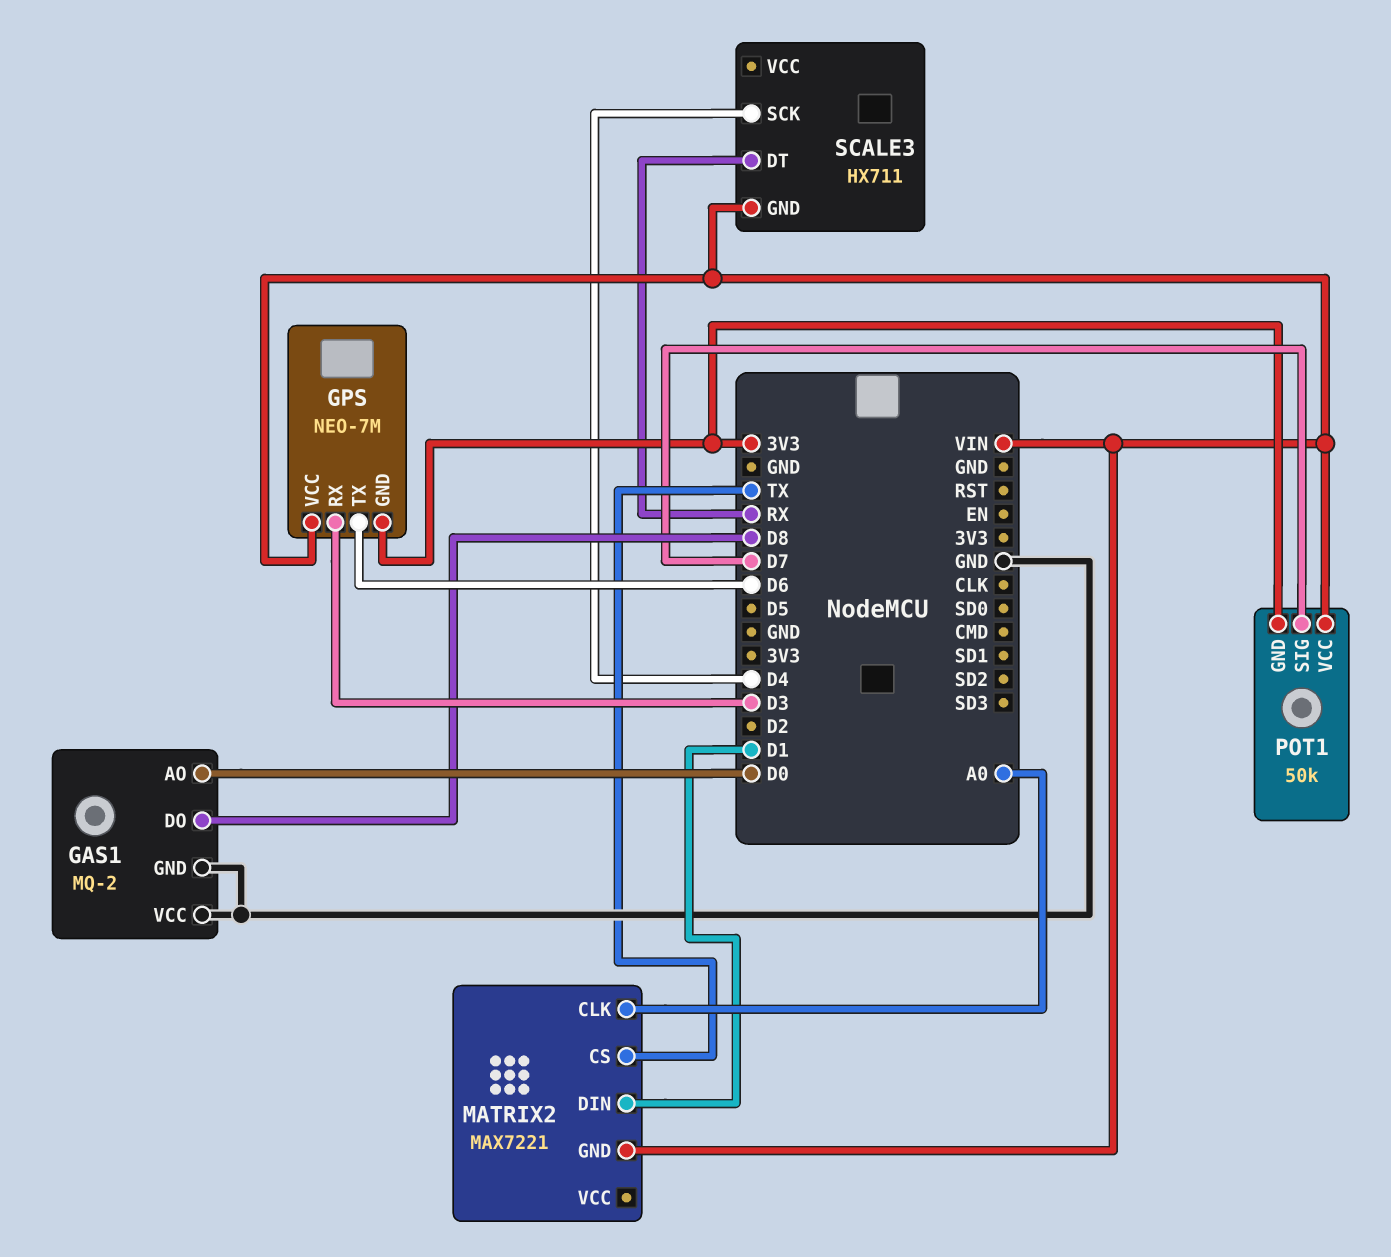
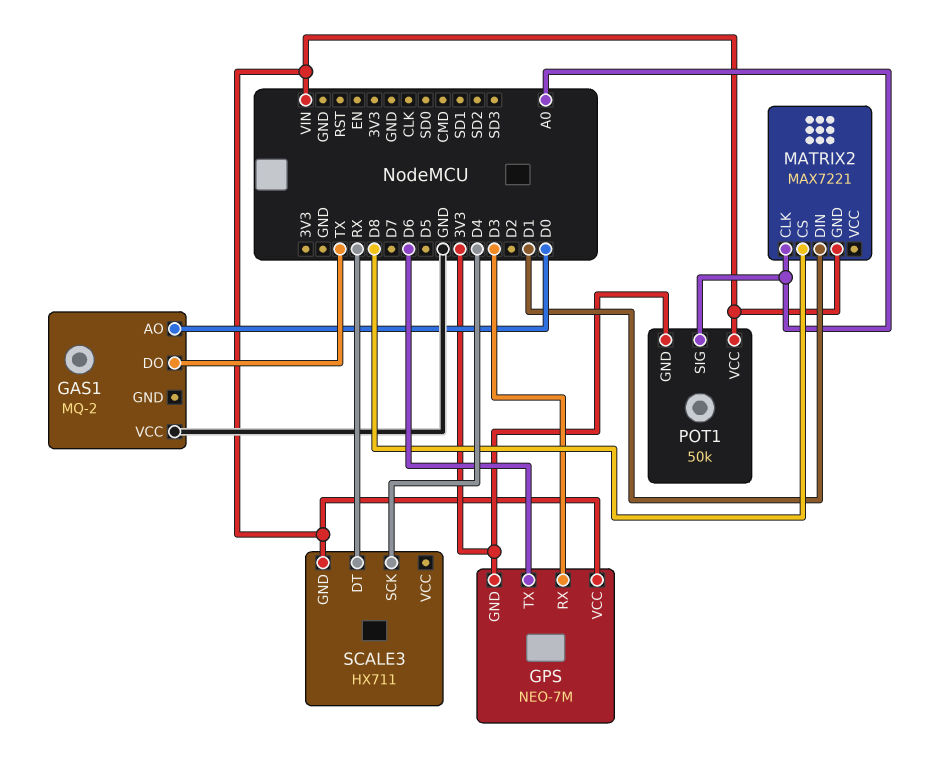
GAS1 pin DO: D8 -> TX
GAS1 pin GND: GND -> none
MATRIX2 pin CS: TX -> D8
POT1 pin SIG: D7 -> A0

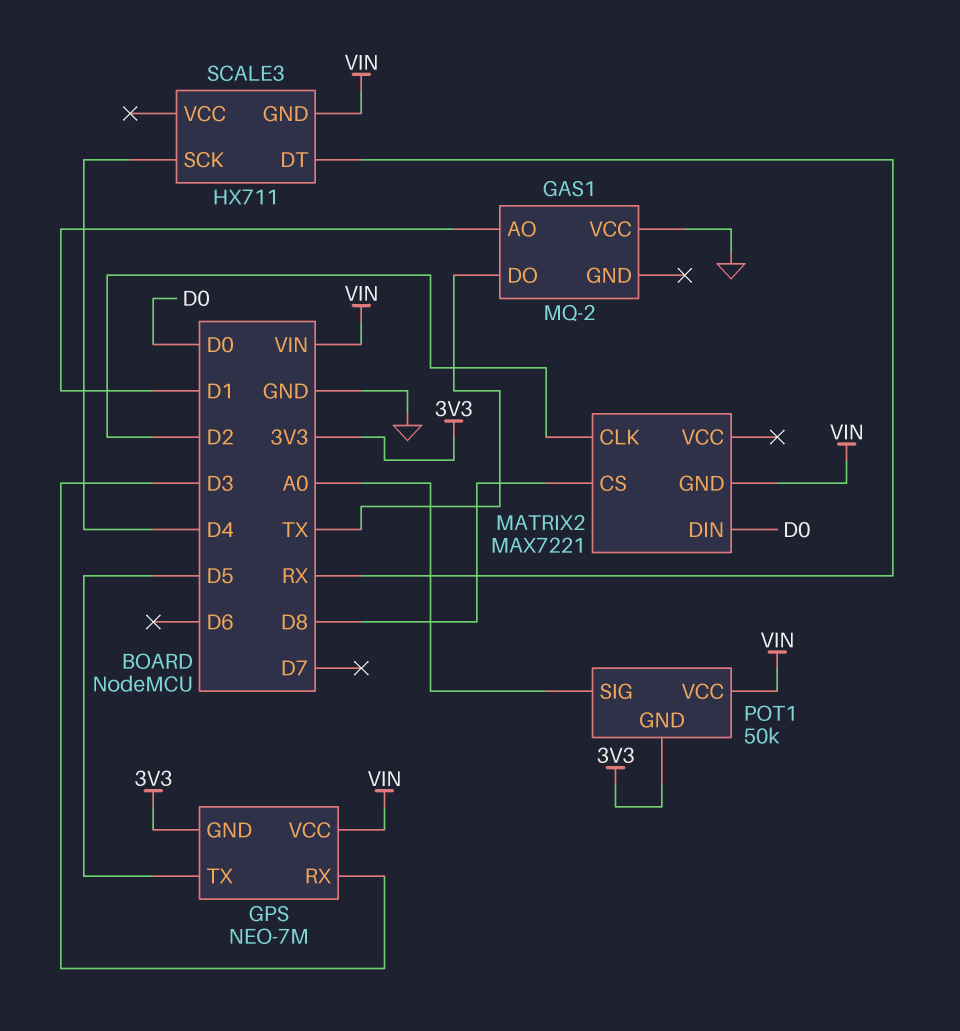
GAS1 pin AO: D0 -> D1
GPS pin TX: D6 -> D5
MATRIX2 pin CLK: A0 -> D2
MATRIX2 pin DIN: D1 -> D0

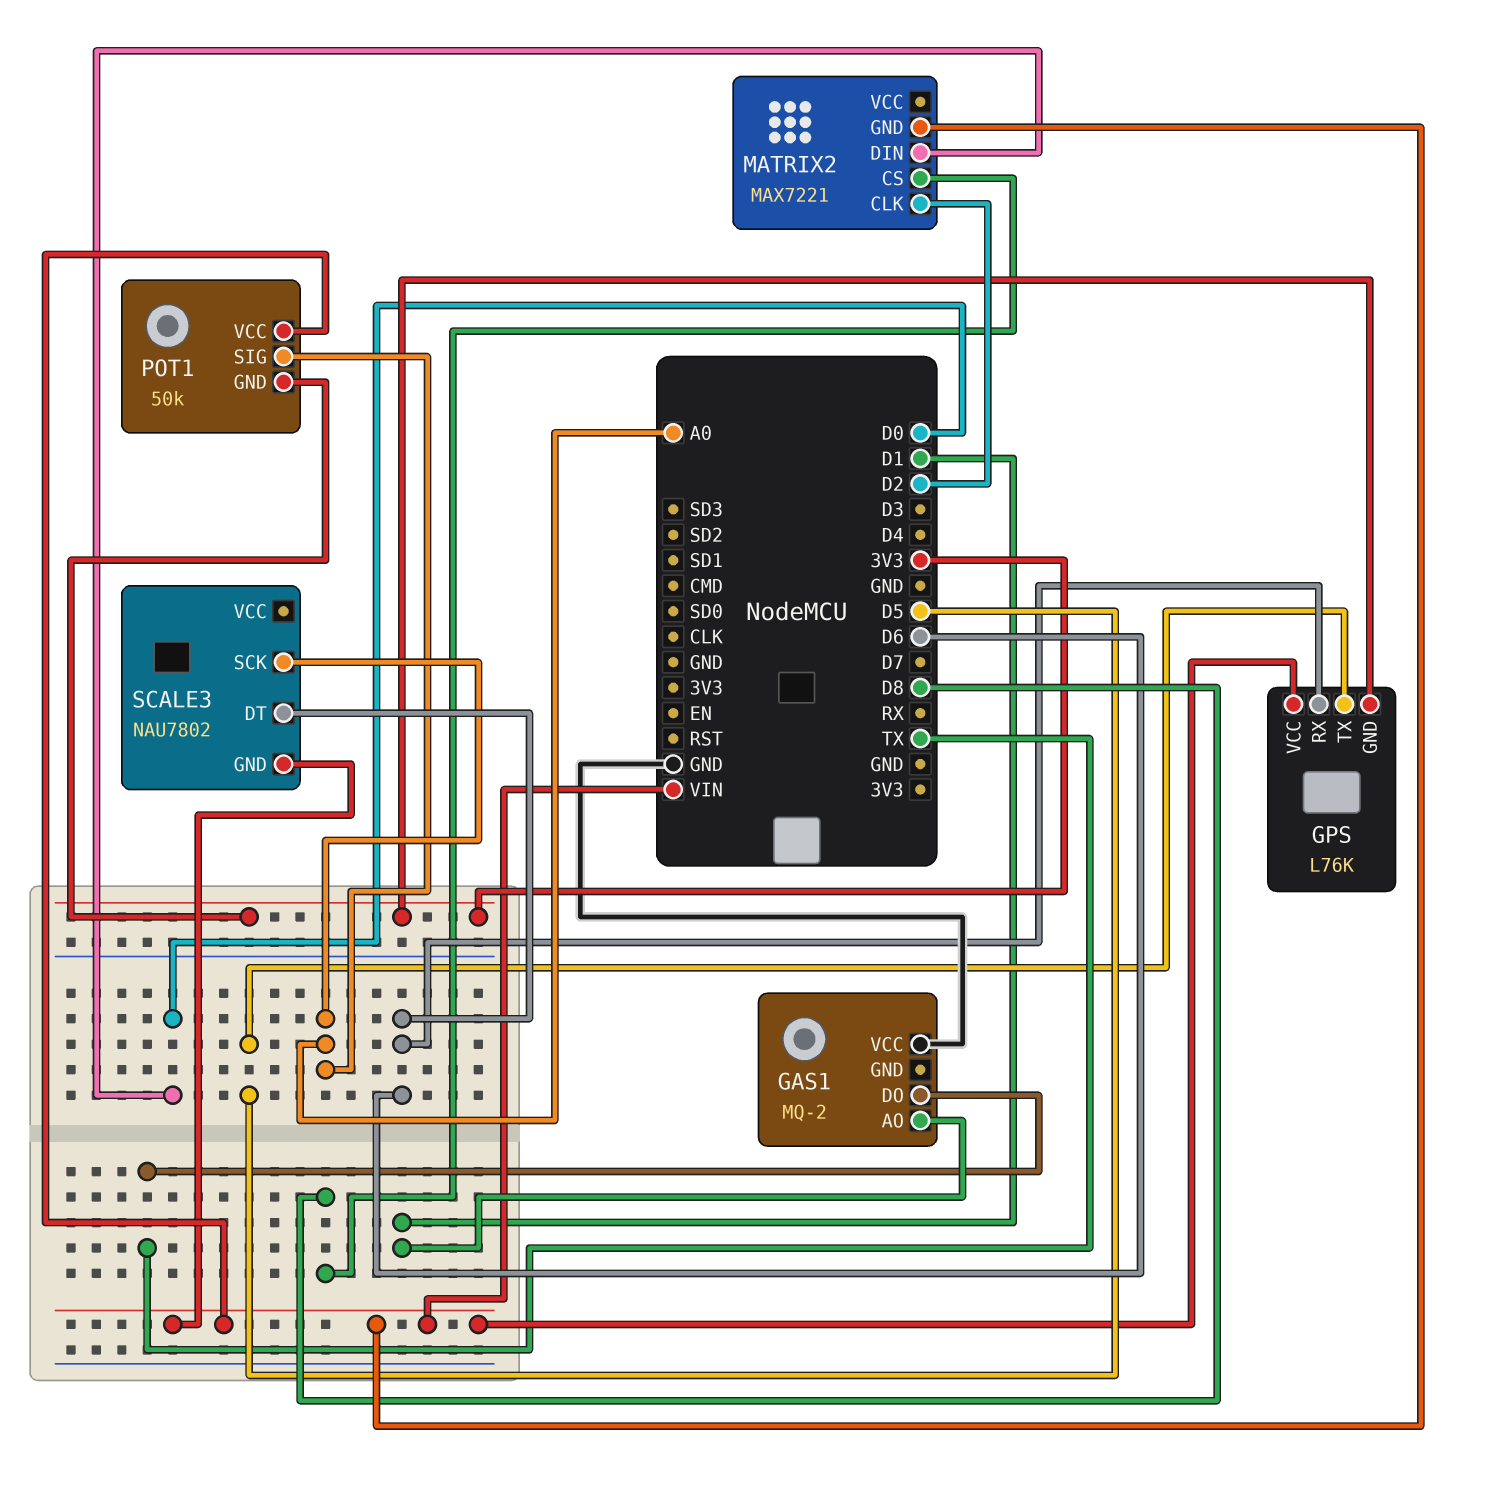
GPS: NEO-7M -> L76K
GPS pin RX: D3 -> D6
SCALE3: HX711 -> NAU7802
SCALE3 pin DT: RX -> D6
SCALE3 pin SCK: D4 -> A0

